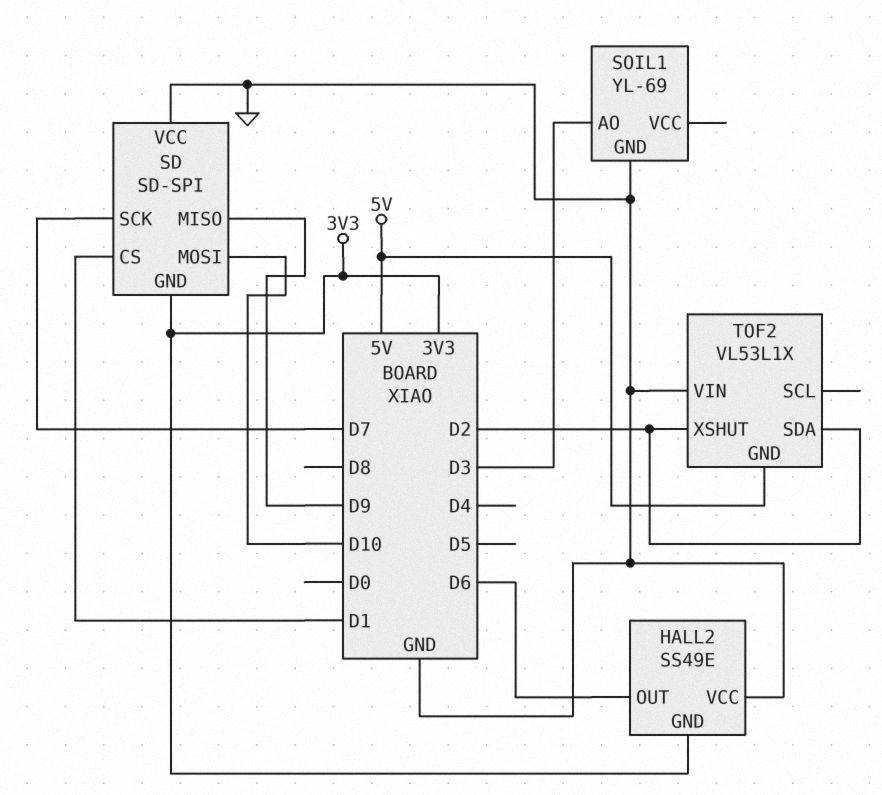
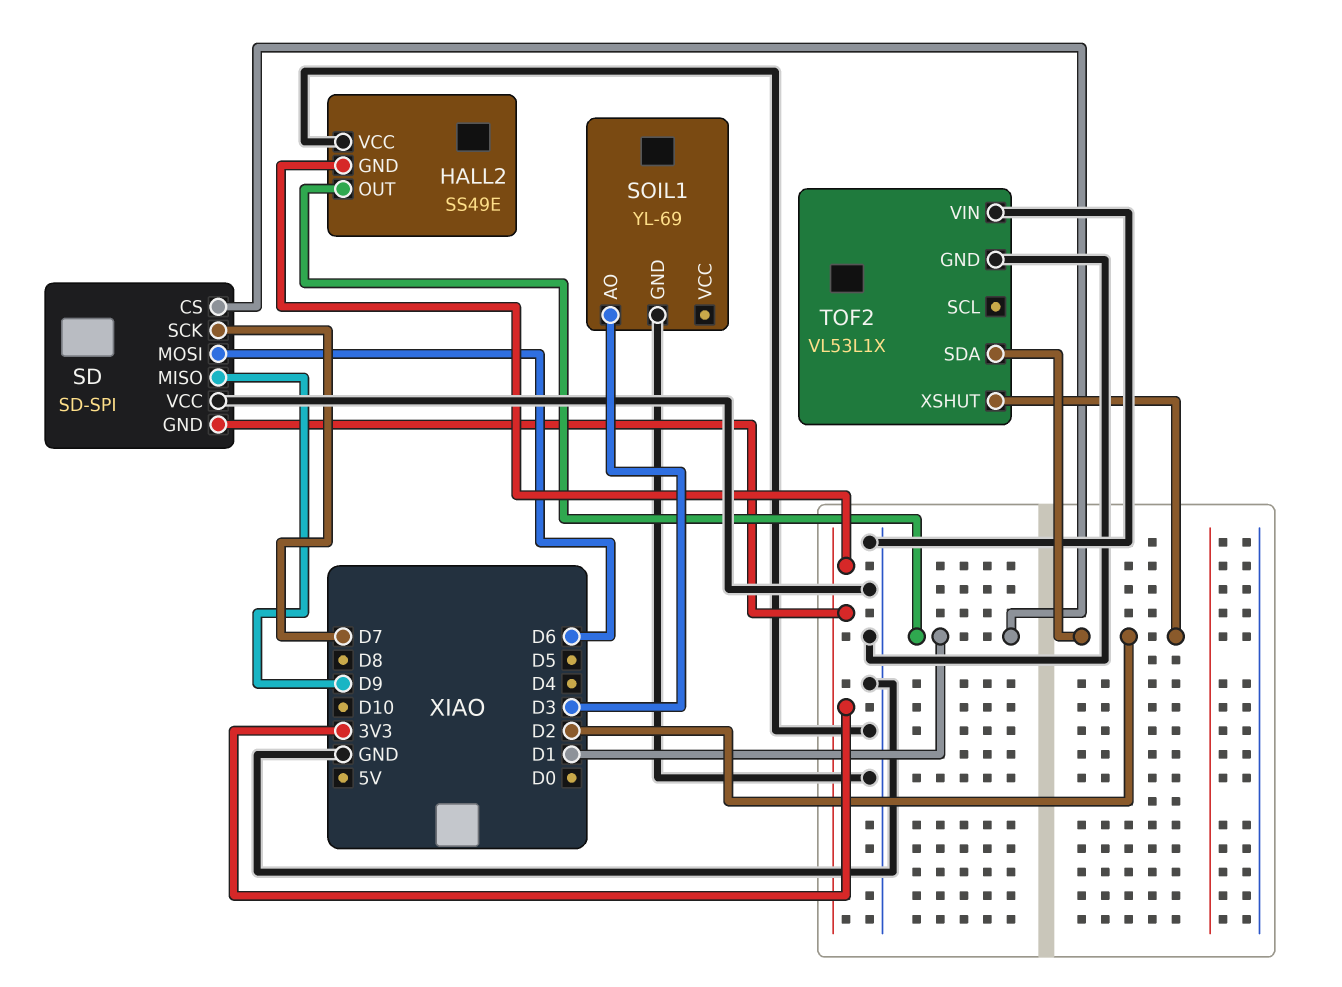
HALL2 pin OUT: D6 -> D1
SD pin MOSI: D10 -> D6
TOF2 pin GND: 5V -> GND

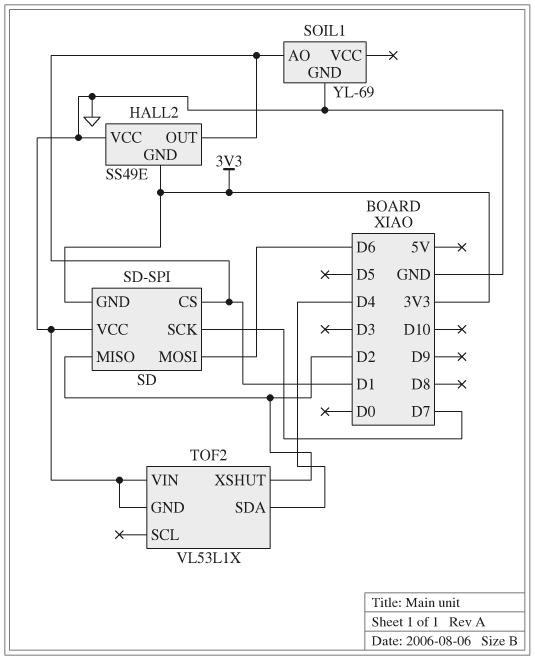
SD pin MISO: D9 -> D2
SOIL1 pin AO: D3 -> D1
TOF2 pin SDA: D2 -> D4

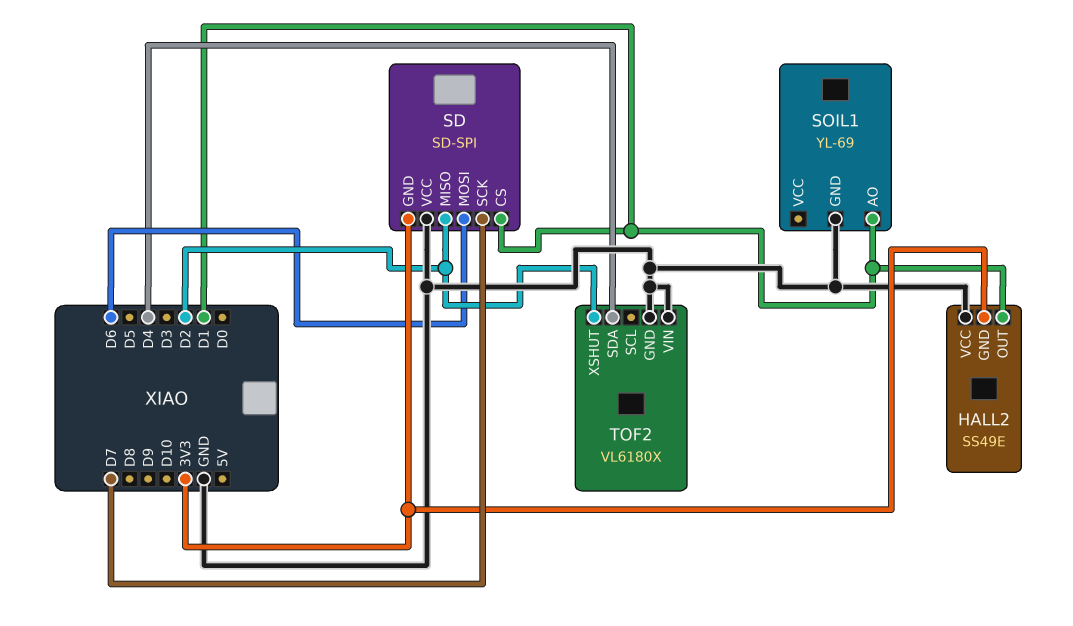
TOF2: VL53L1X -> VL6180X

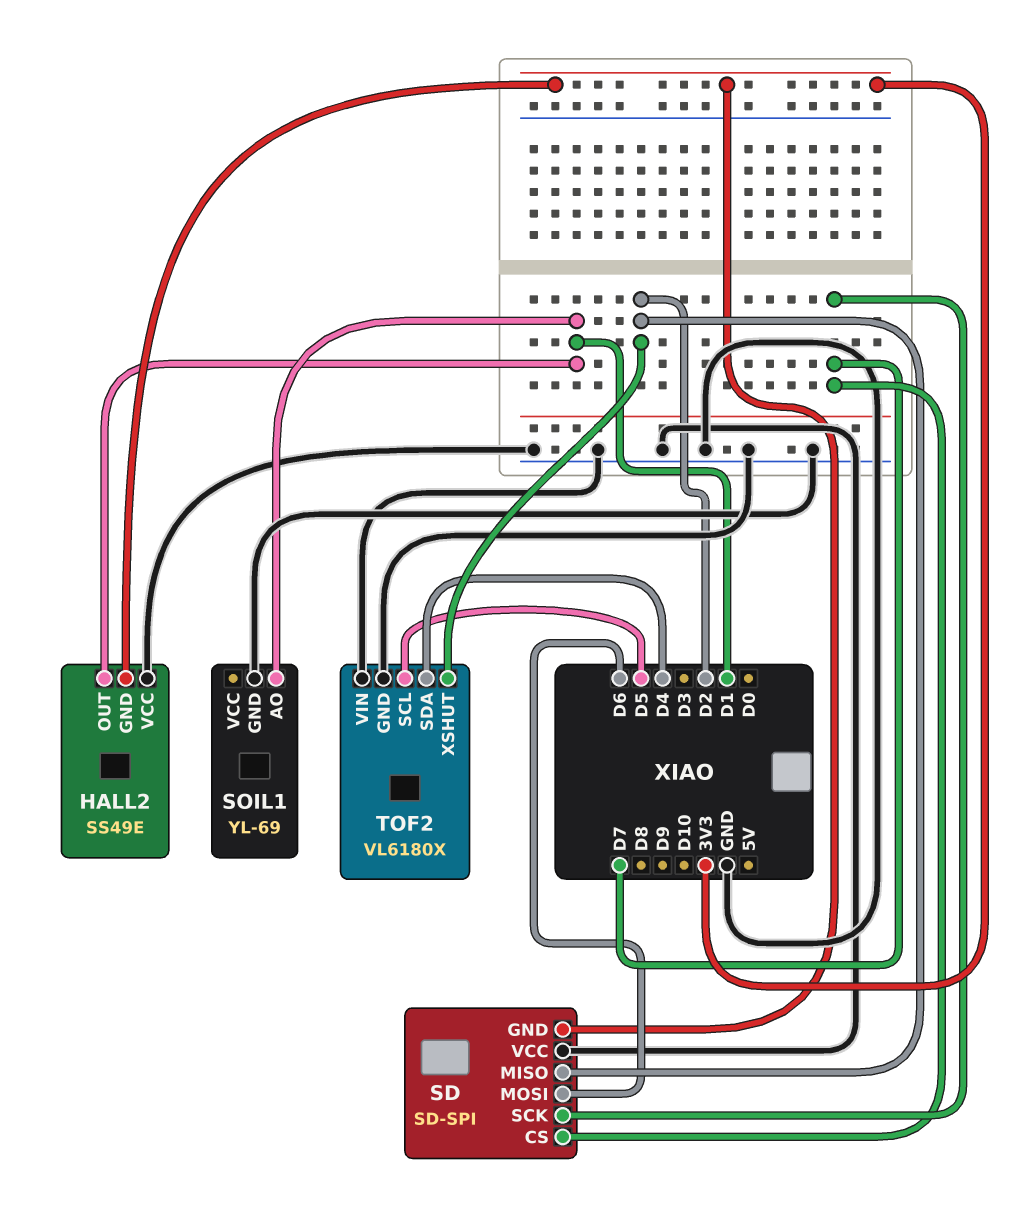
SD pin CS: D1 -> D7
TOF2 pin SCL: none -> D5

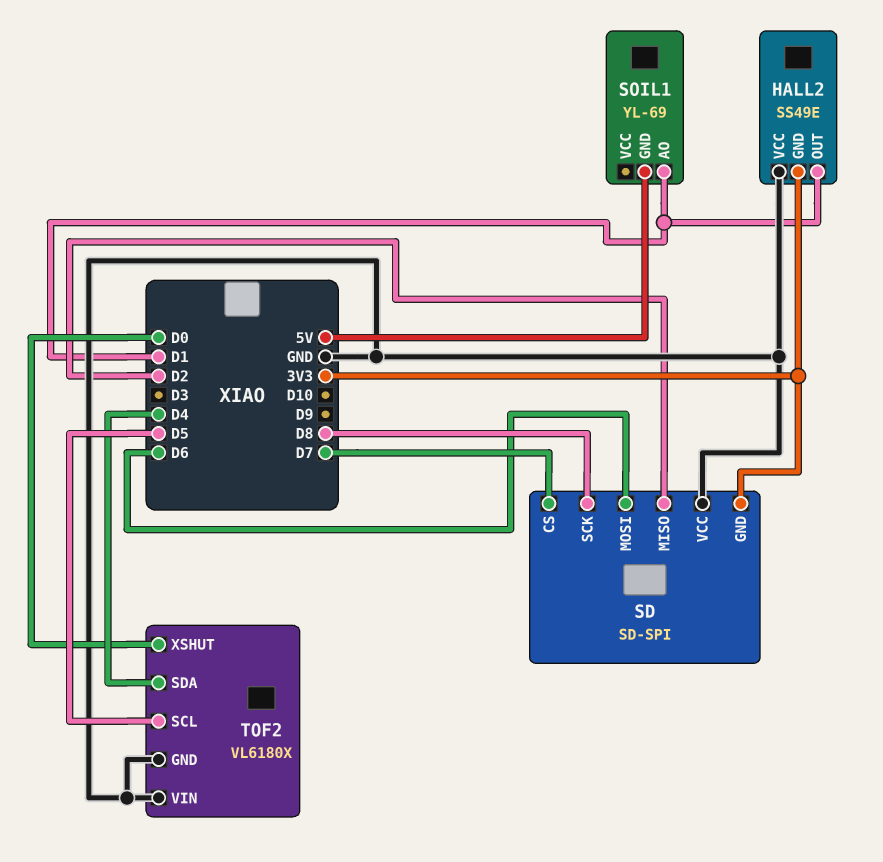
SD pin SCK: D7 -> D8
SOIL1 pin GND: GND -> 5V
TOF2 pin XSHUT: D2 -> D0

